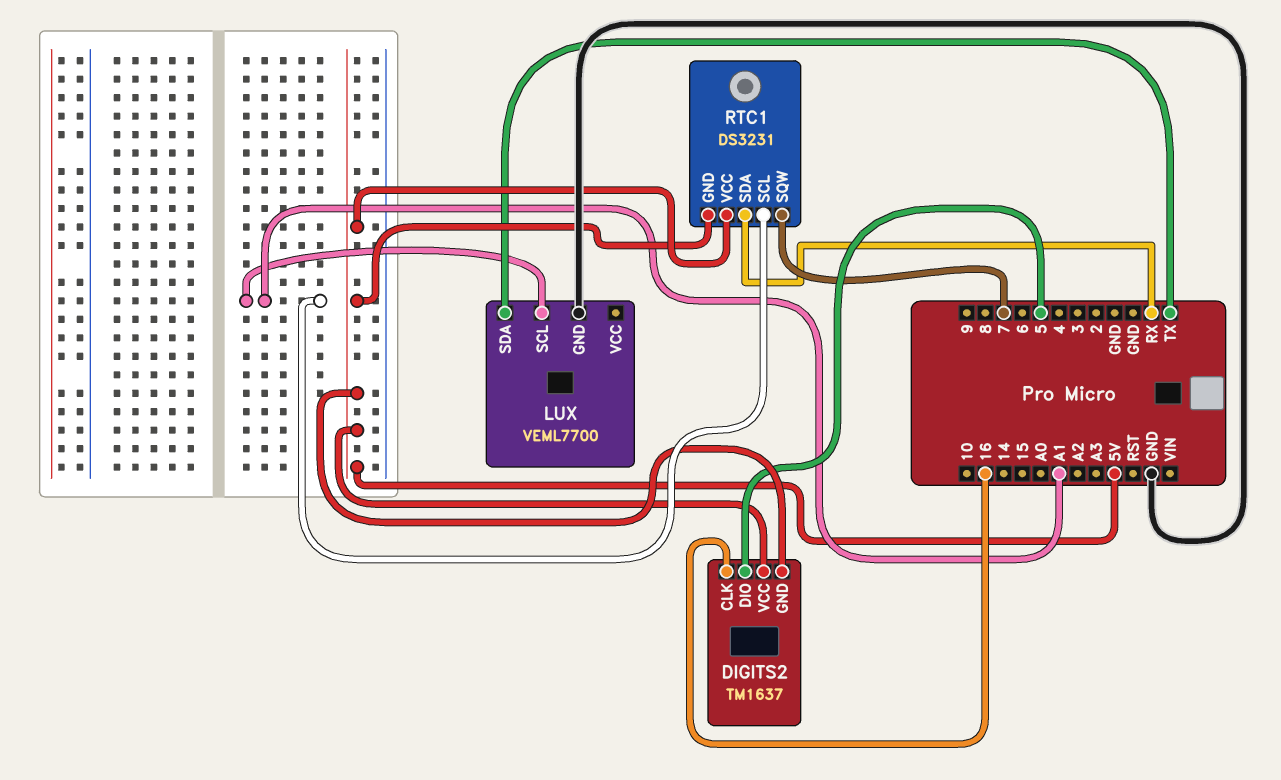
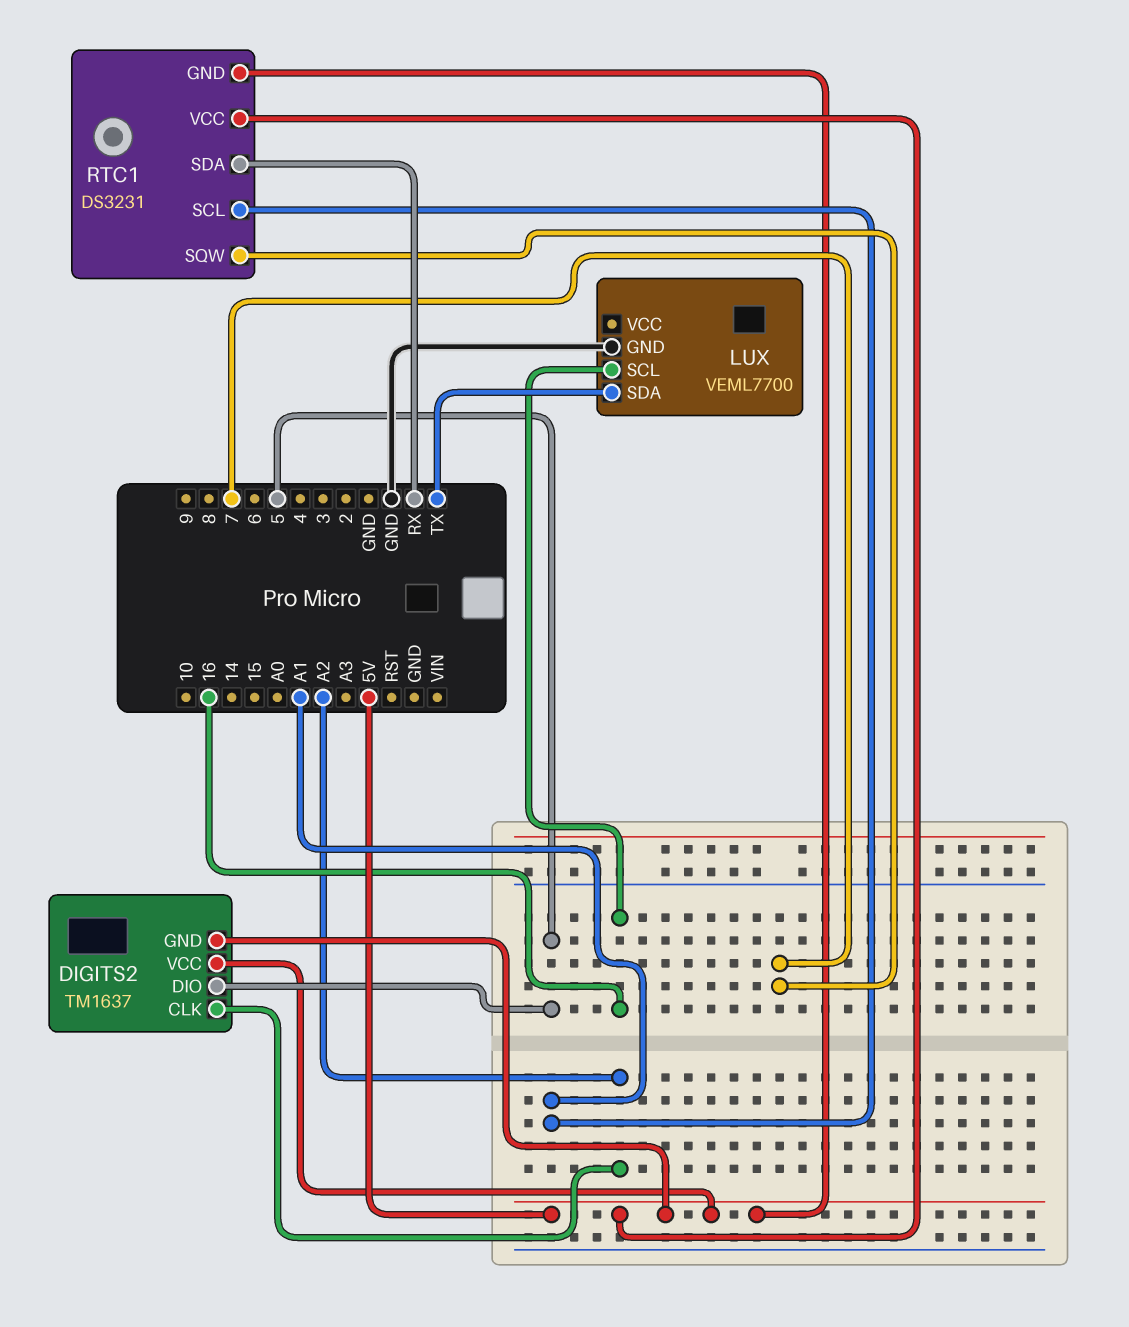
DIGITS2 pin CLK: 16 -> A2
LUX pin SCL: A1 -> 16

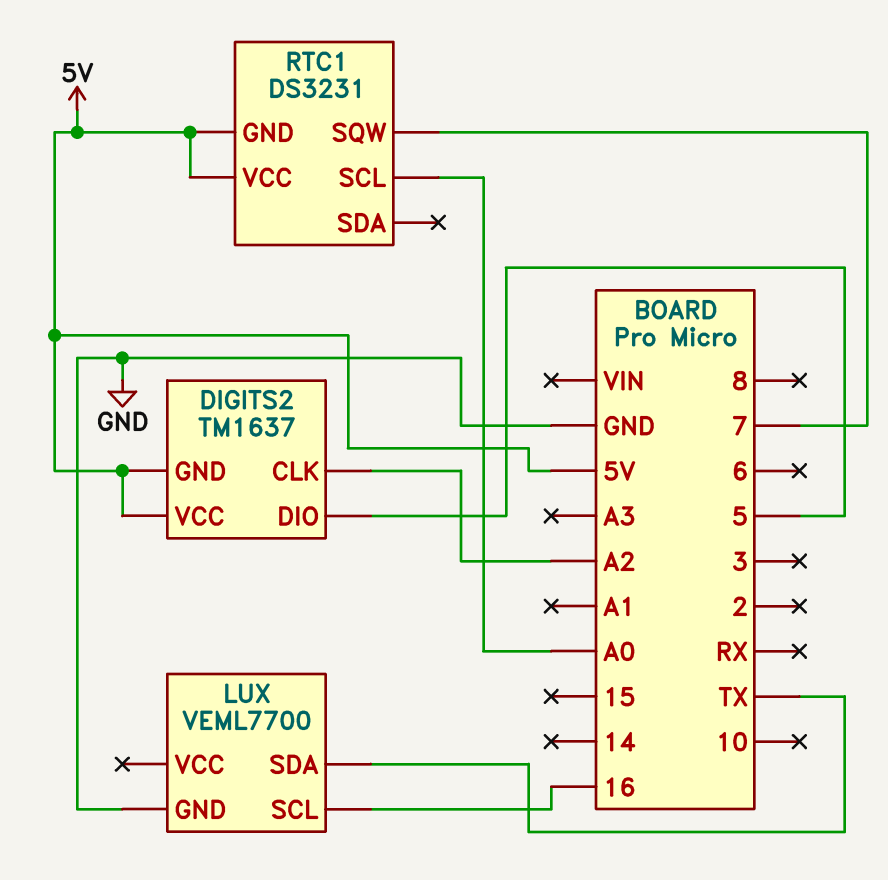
RTC1 pin SCL: A1 -> A0
RTC1 pin SDA: RX -> none

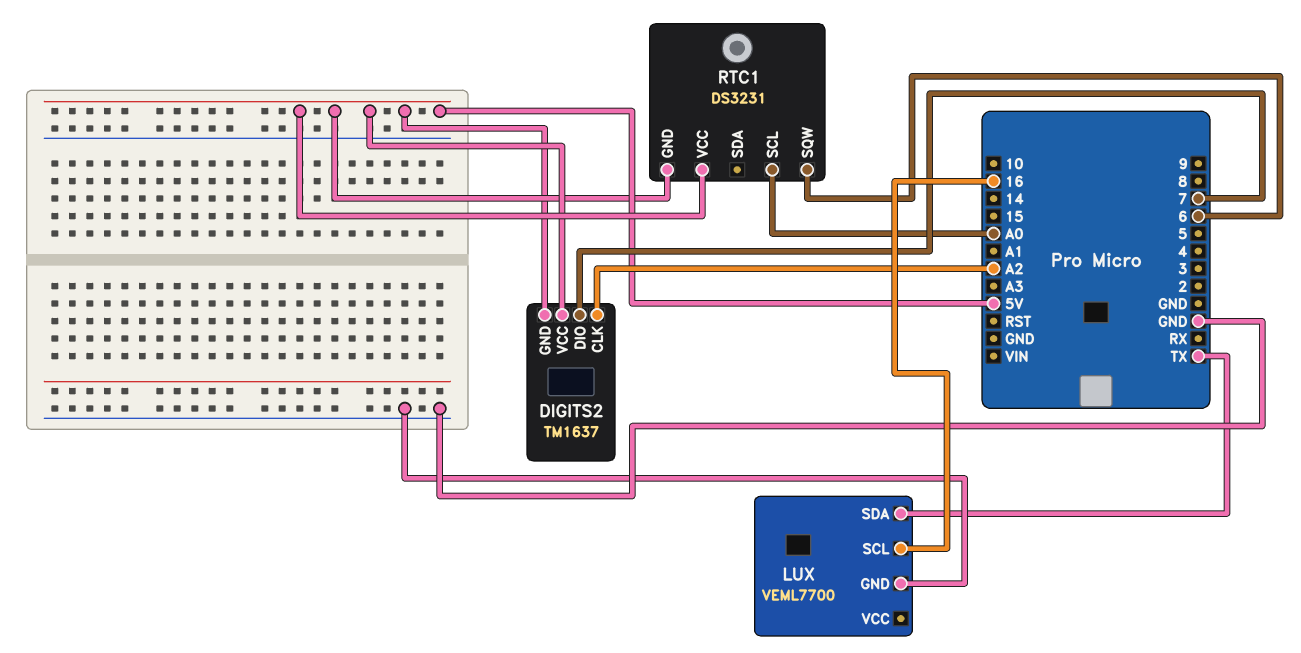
DIGITS2 pin DIO: 5 -> 7
RTC1 pin SQW: 7 -> 6

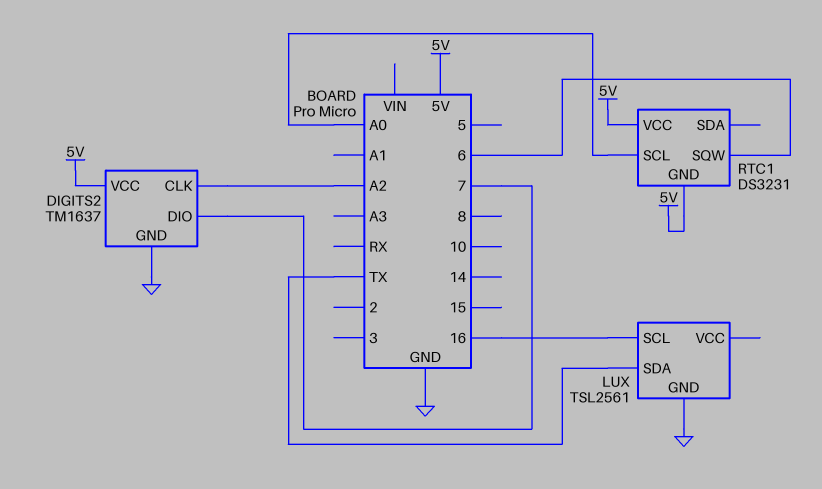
DIGITS2 pin GND: 5V -> GND
LUX: VEML7700 -> TSL2561

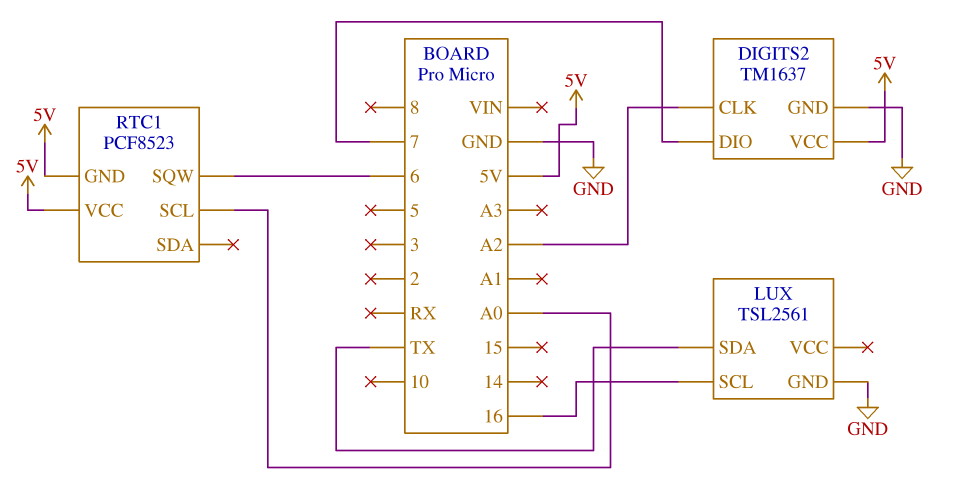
RTC1: DS3231 -> PCF8523

